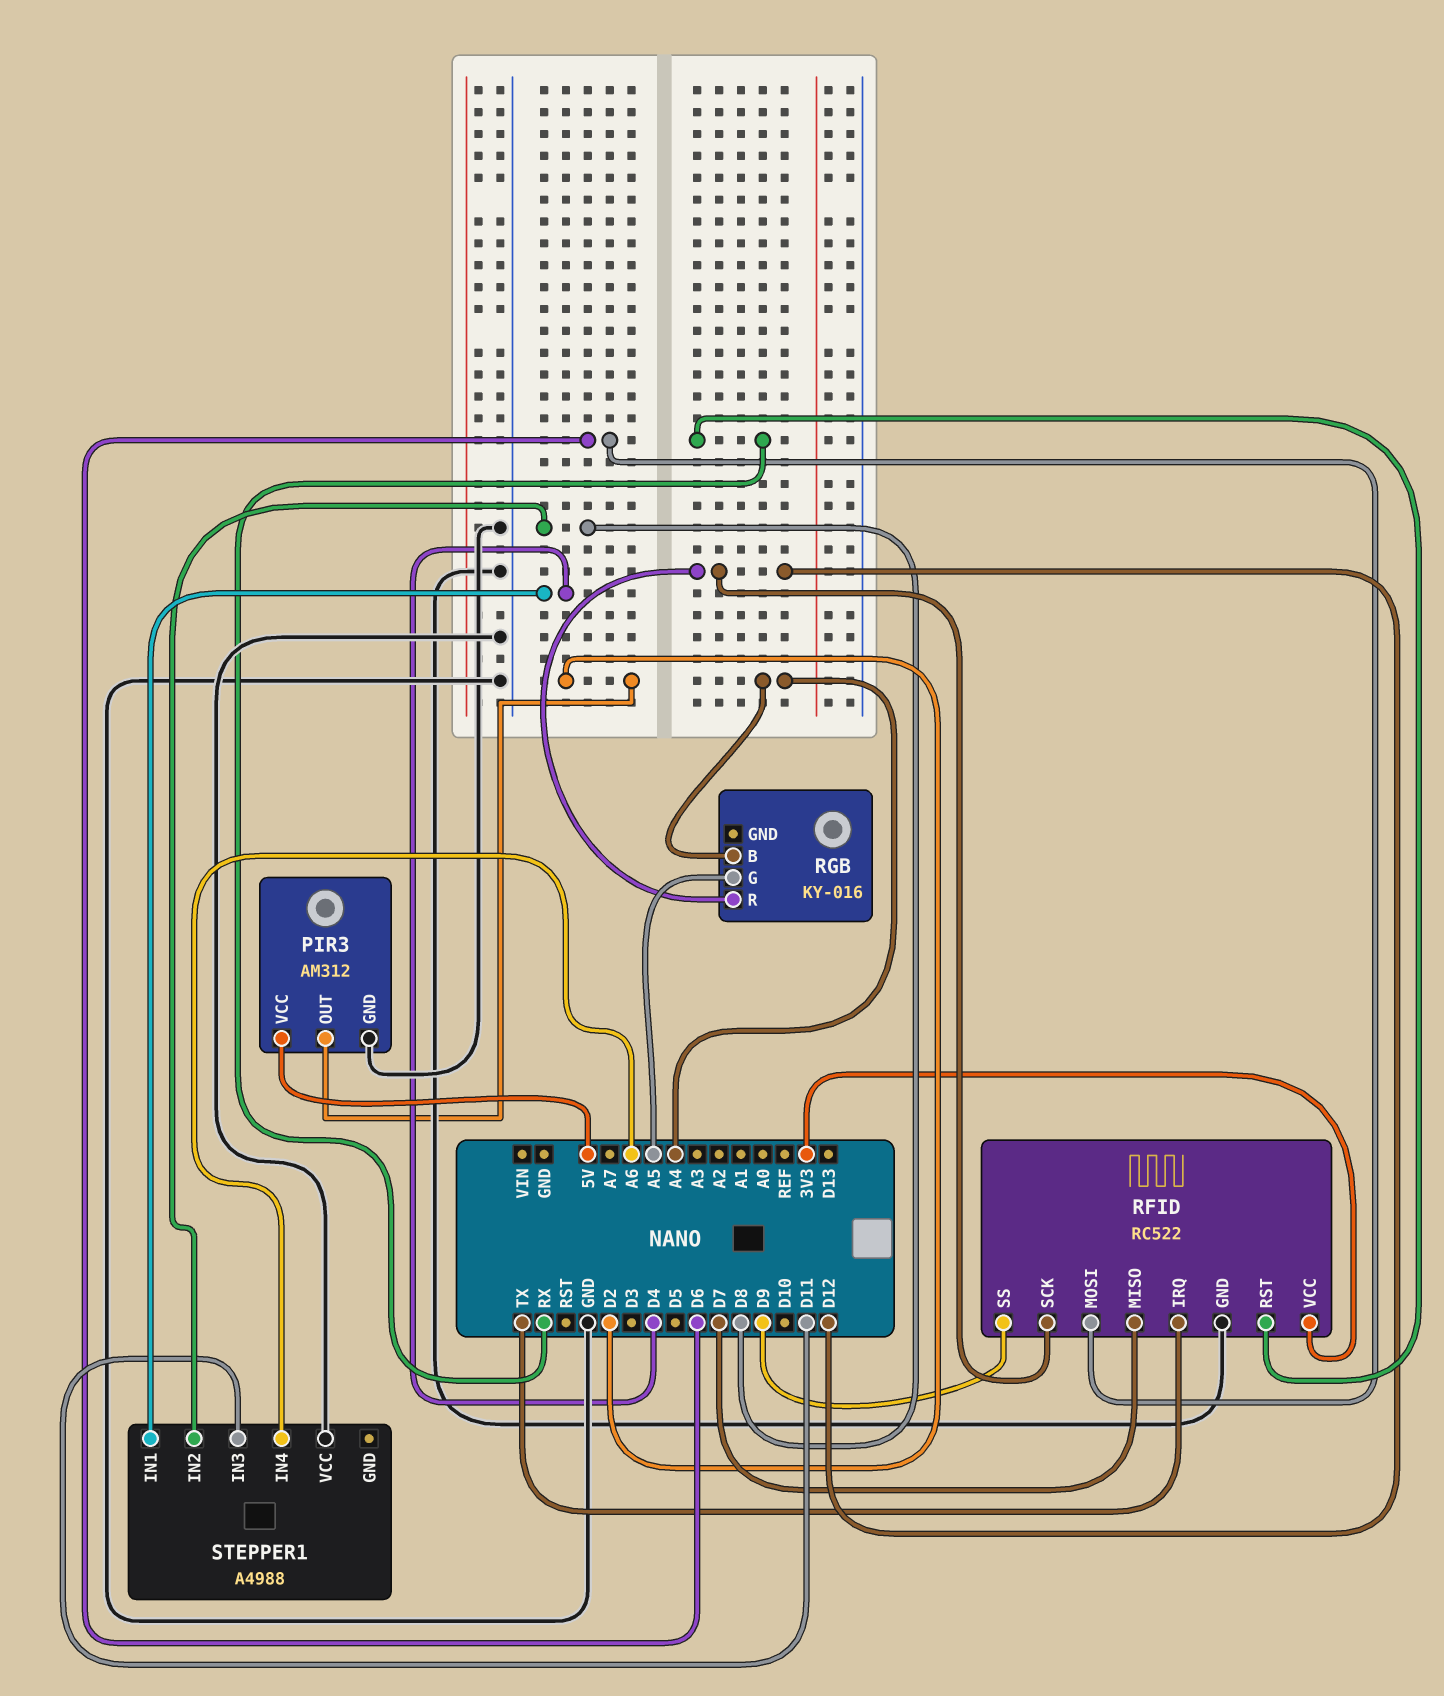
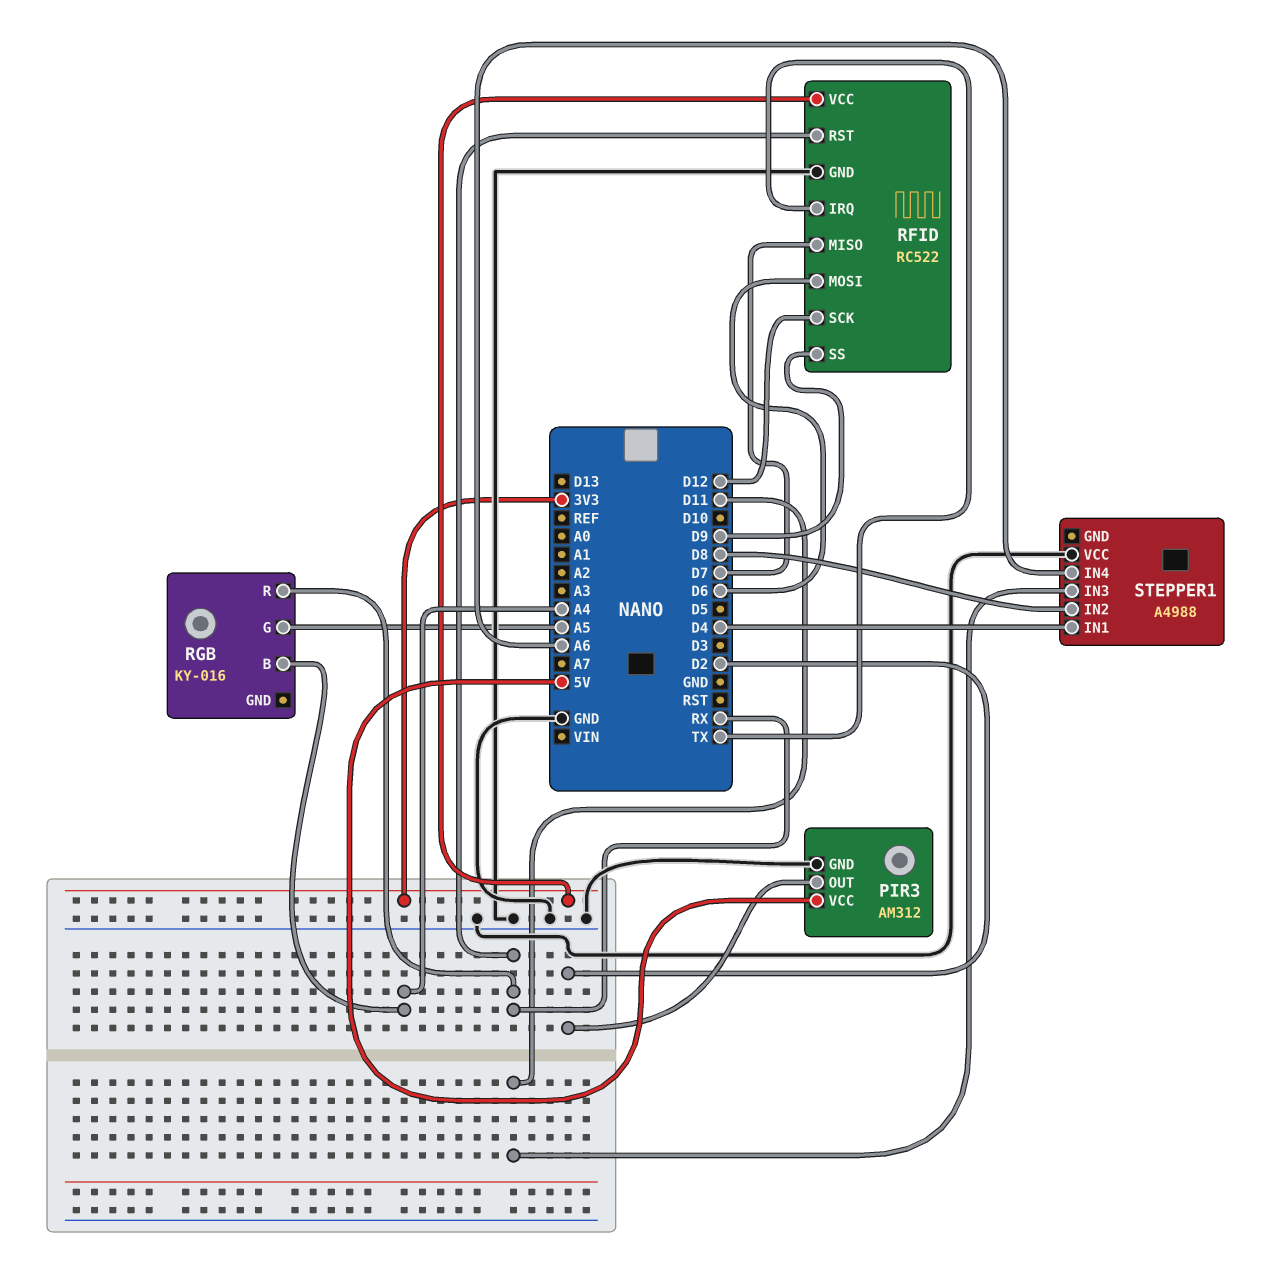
RGB pin R: D12 -> RX

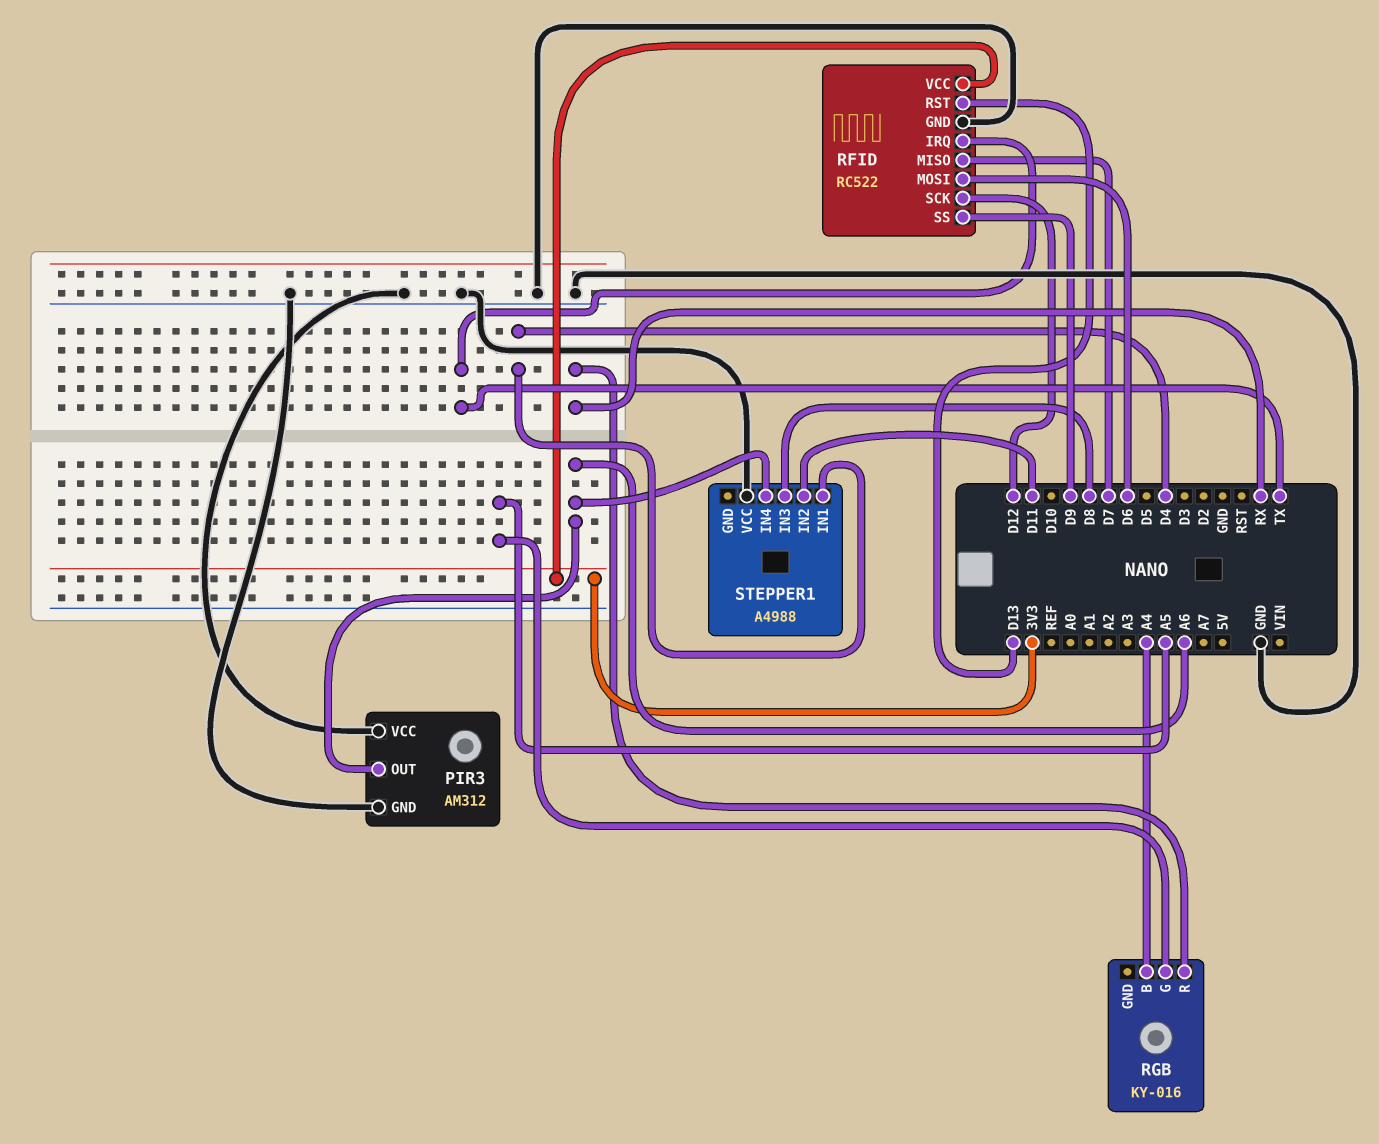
PIR3 pin OUT: D2 -> A6
PIR3 pin VCC: 5V -> GND
RFID pin RST: RX -> D13
STEPPER1 pin IN2: D8 -> D11
STEPPER1 pin IN3: D11 -> D8

